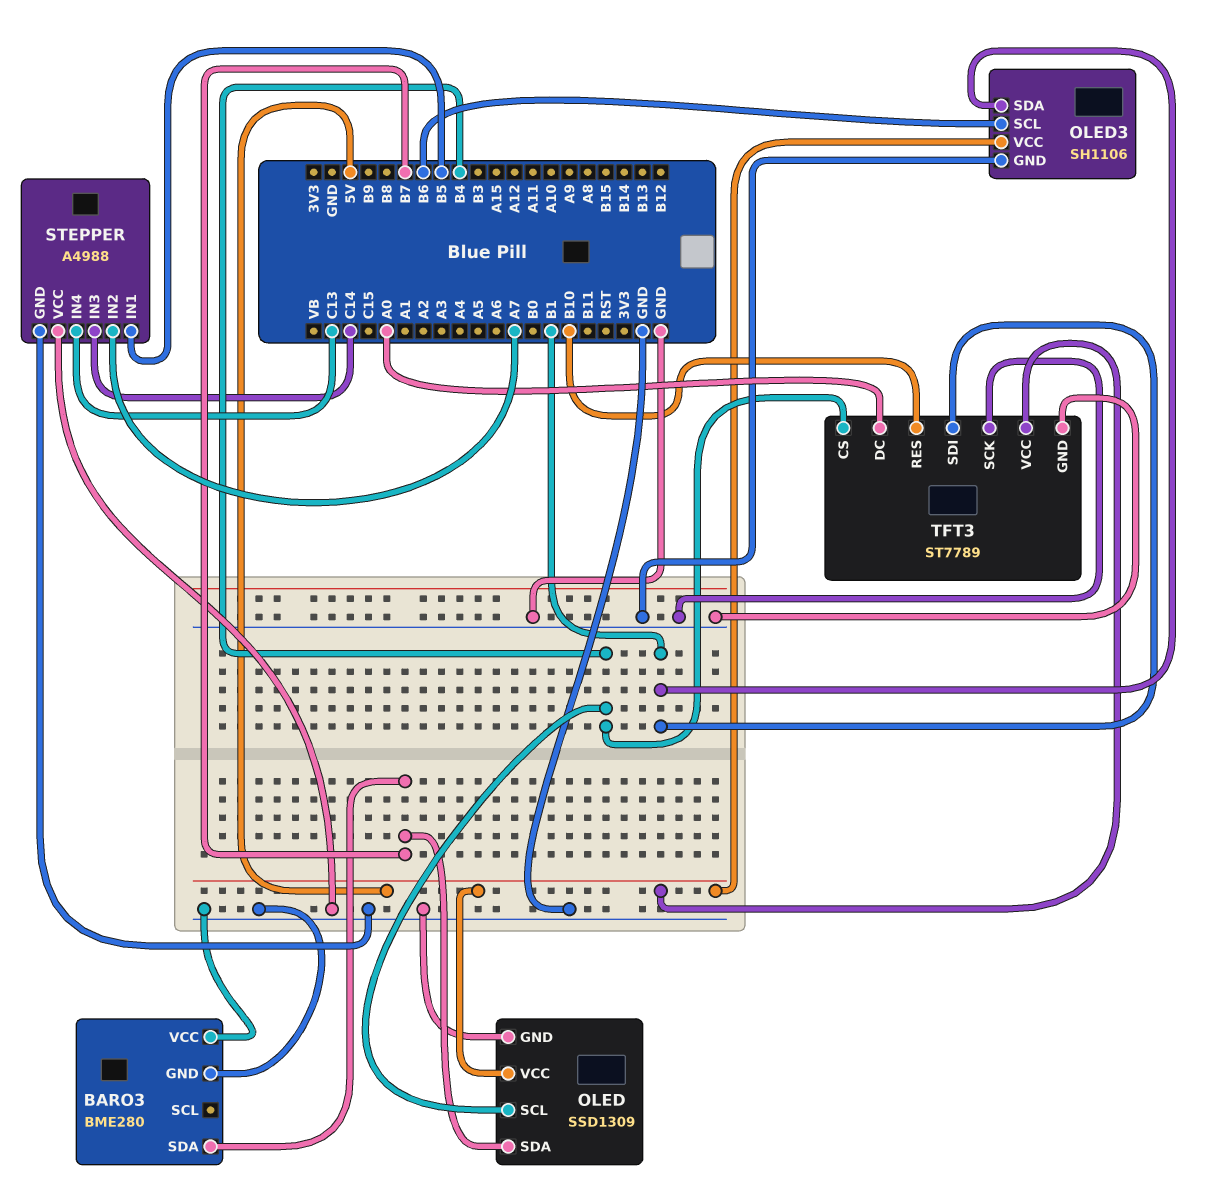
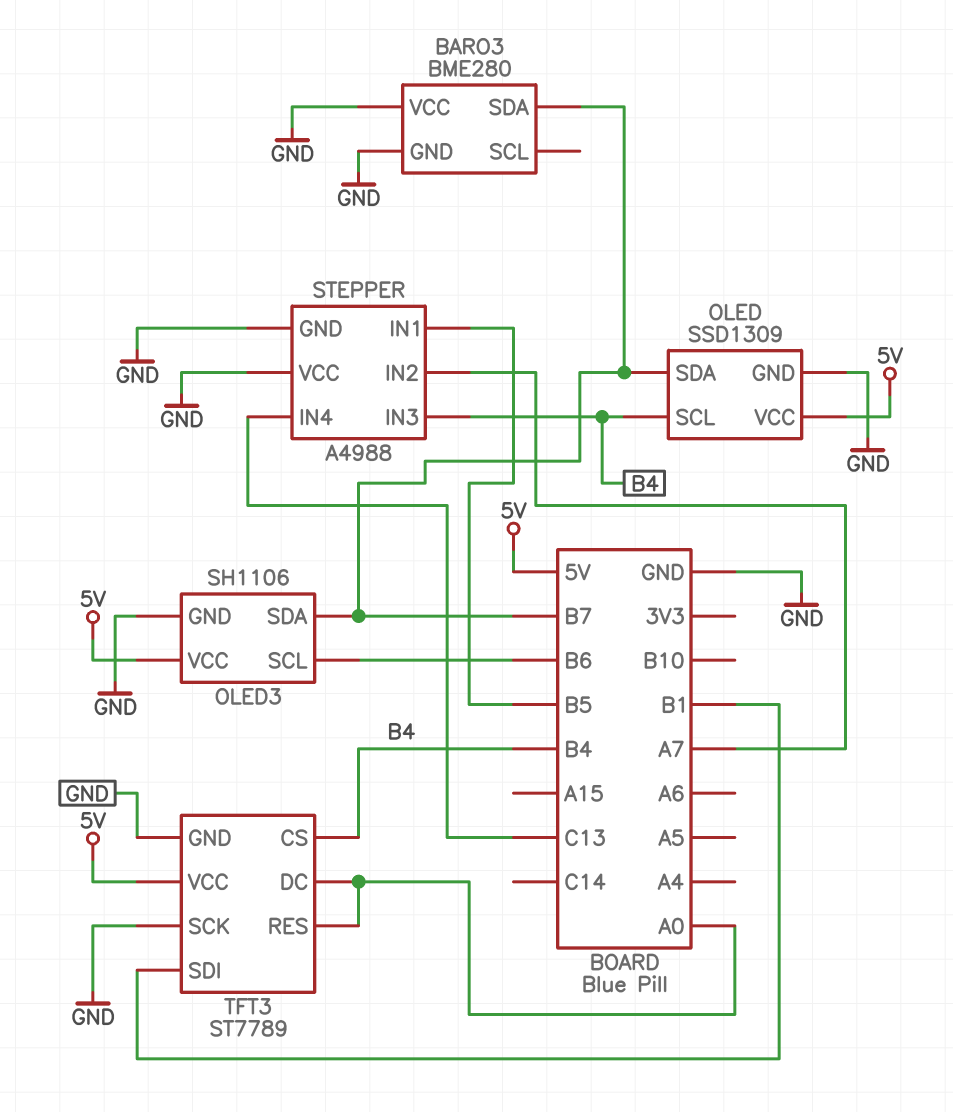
OLED3 pin SDA: B1 -> B7
STEPPER pin IN3: C14 -> B4
TFT3 pin RES: B10 -> A0

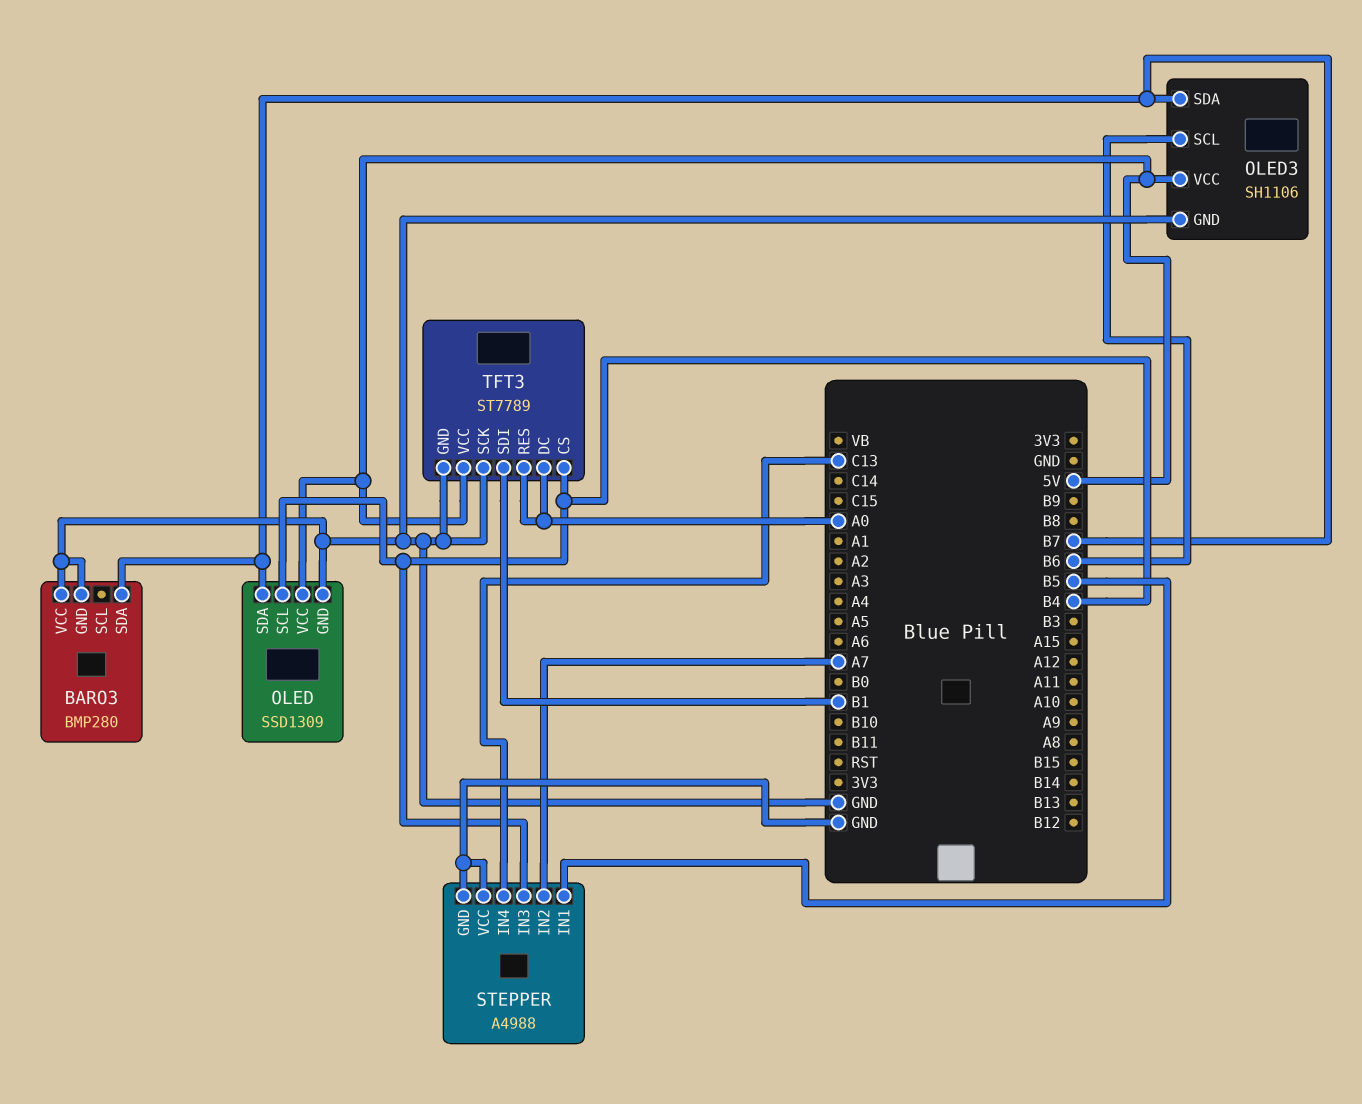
BARO3: BME280 -> BMP280

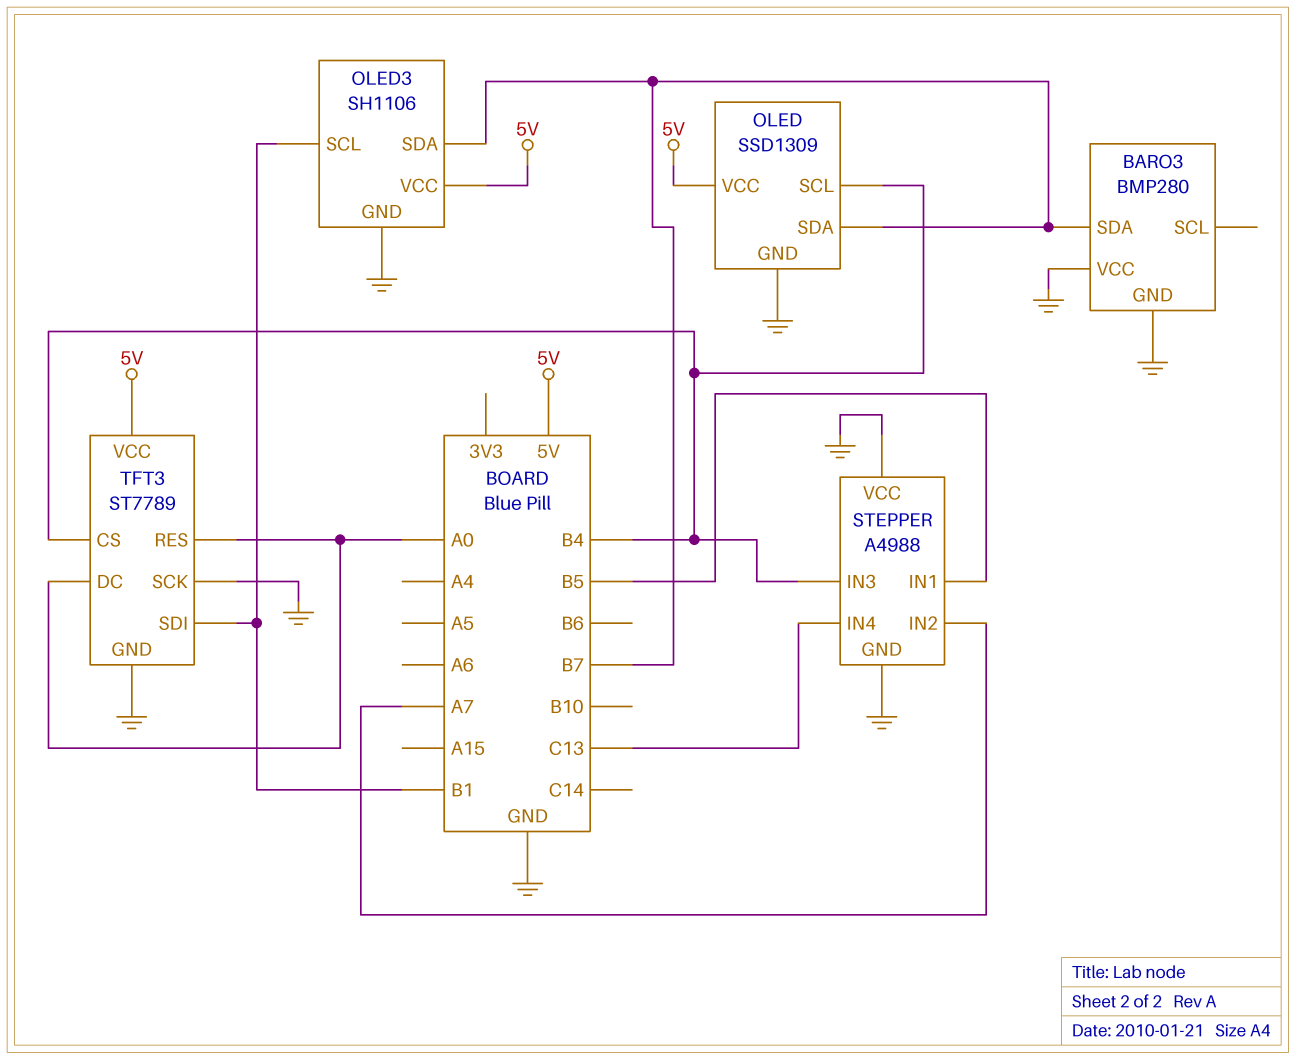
OLED3 pin SCL: B6 -> B1

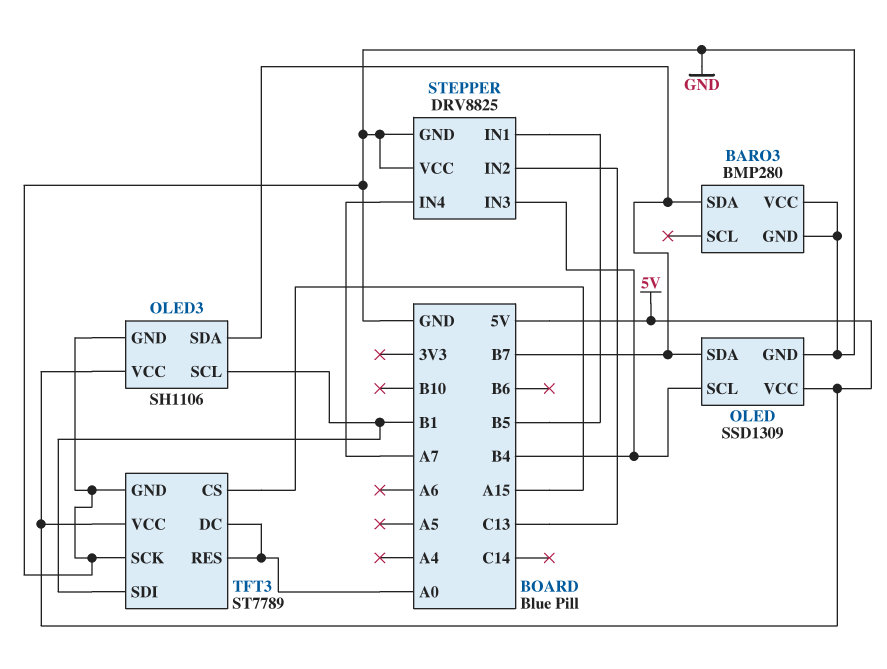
STEPPER: A4988 -> DRV8825
STEPPER pin IN2: A7 -> C13
STEPPER pin IN4: C13 -> A7
TFT3 pin CS: B4 -> A15

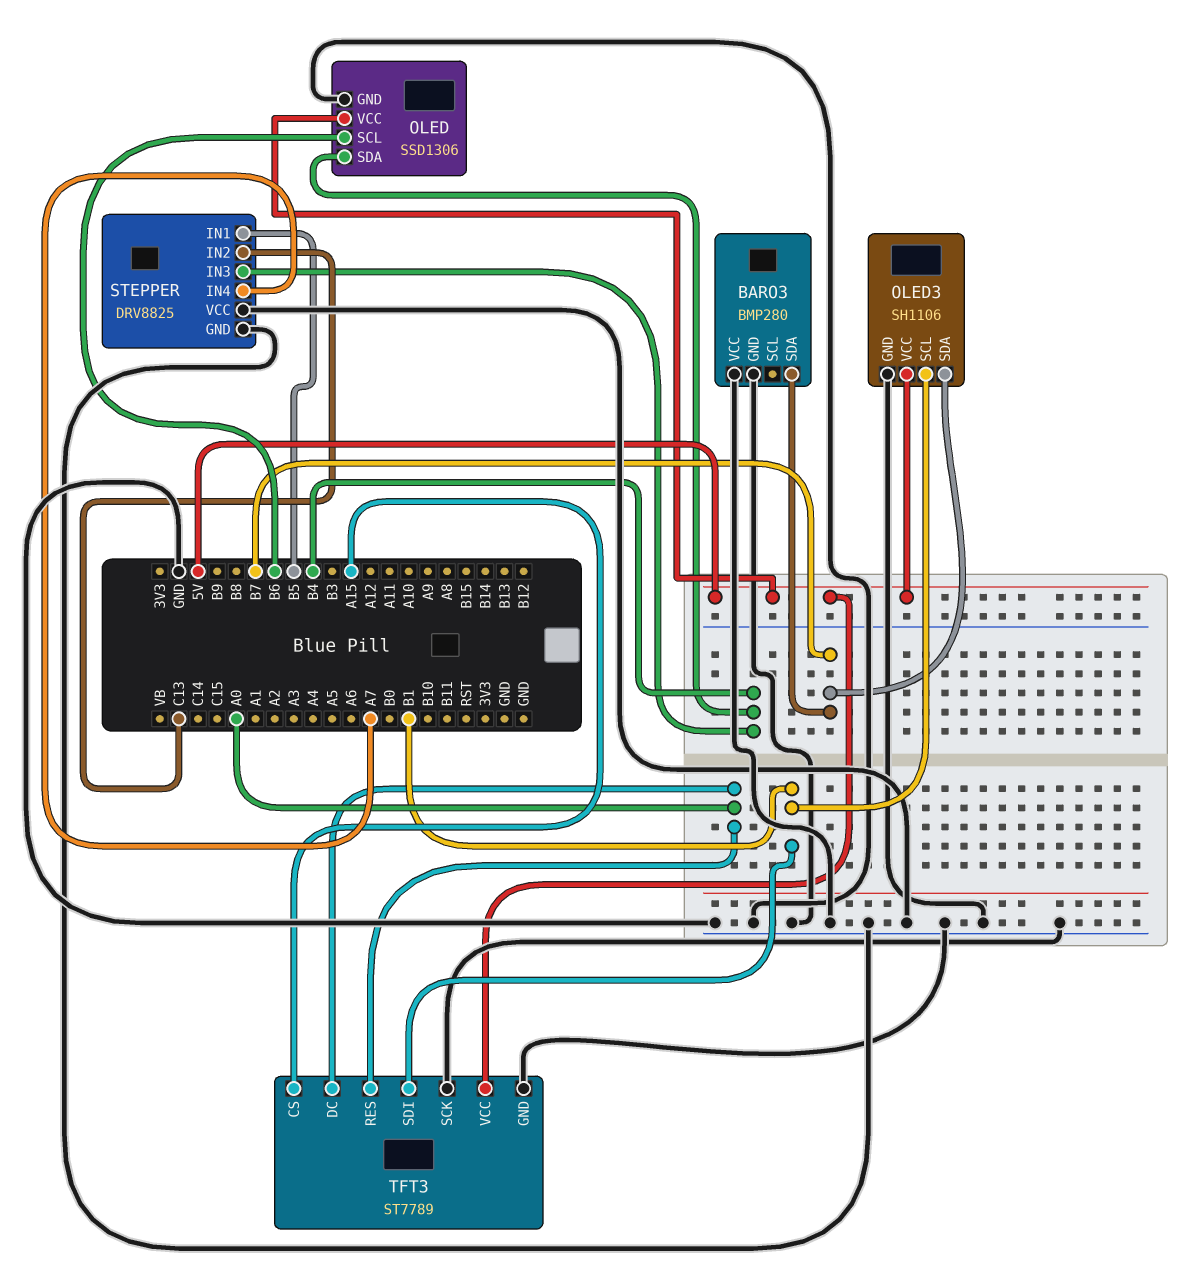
OLED: SSD1309 -> SSD1306
OLED pin SCL: B4 -> B6
OLED pin SDA: B7 -> B4

